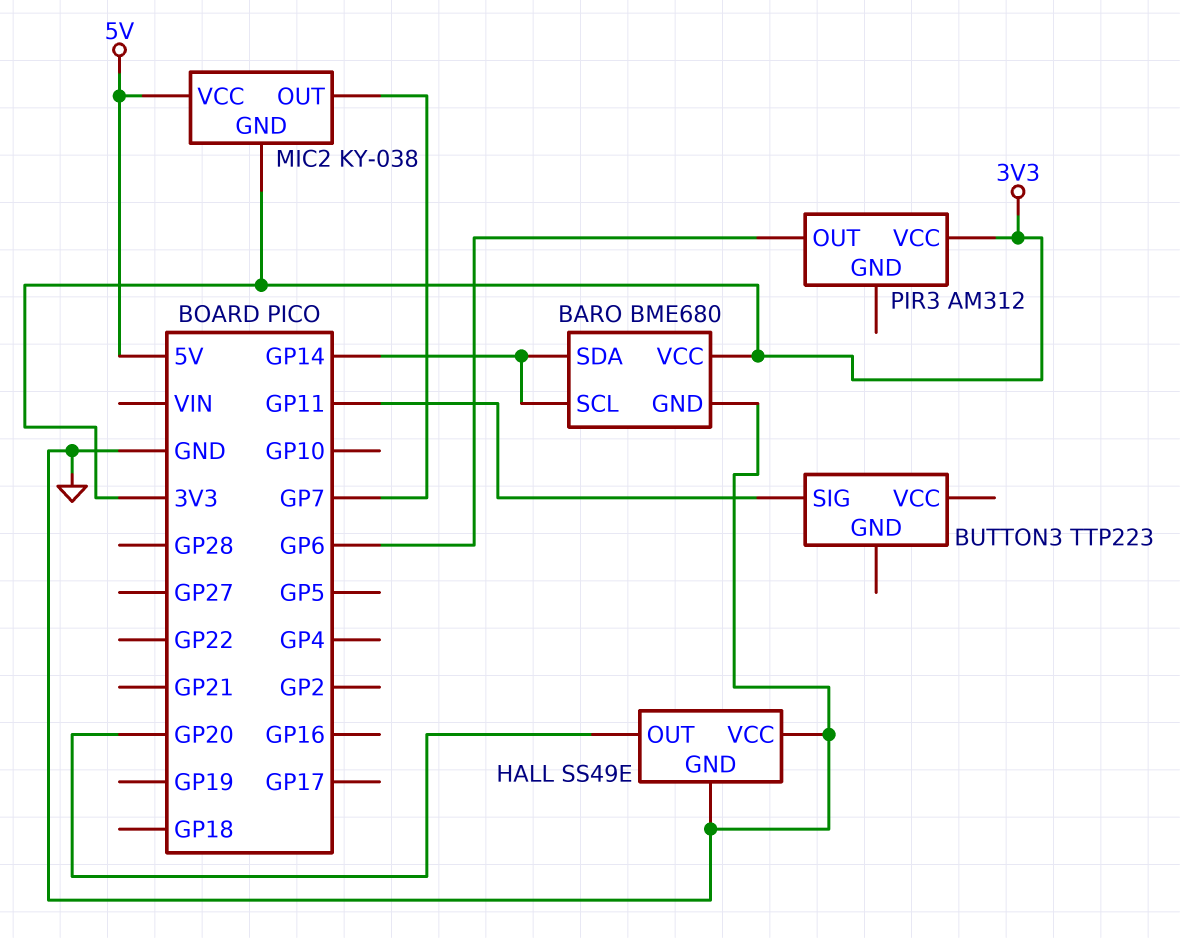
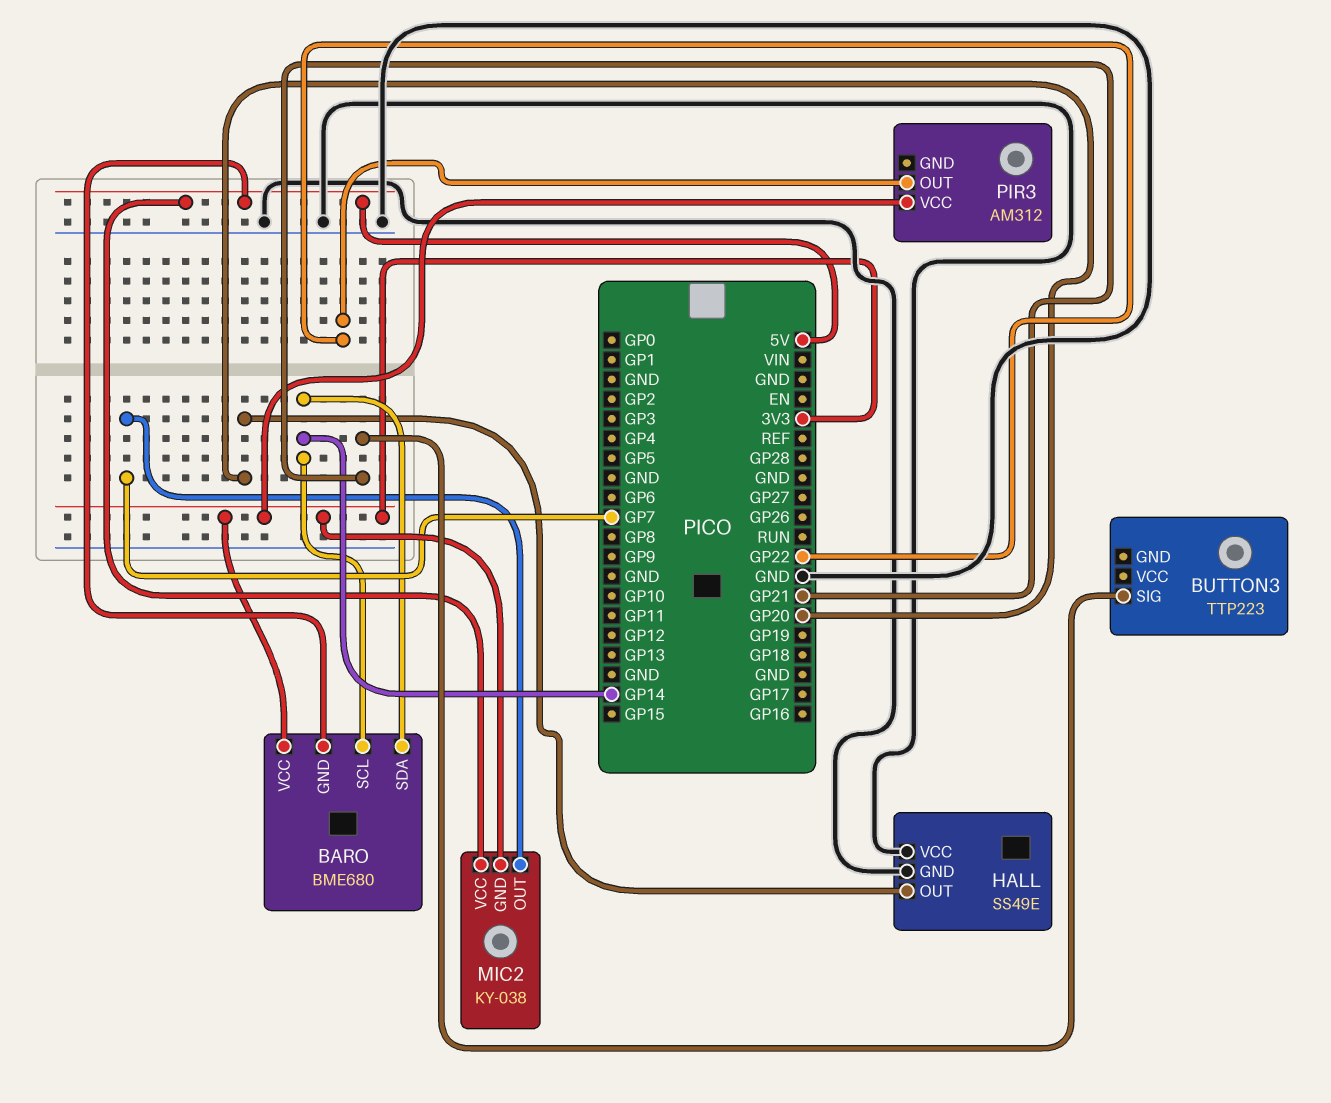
BARO pin GND: GND -> 5V
BUTTON3 pin SIG: GP11 -> GP21
PIR3 pin OUT: GP6 -> GP22

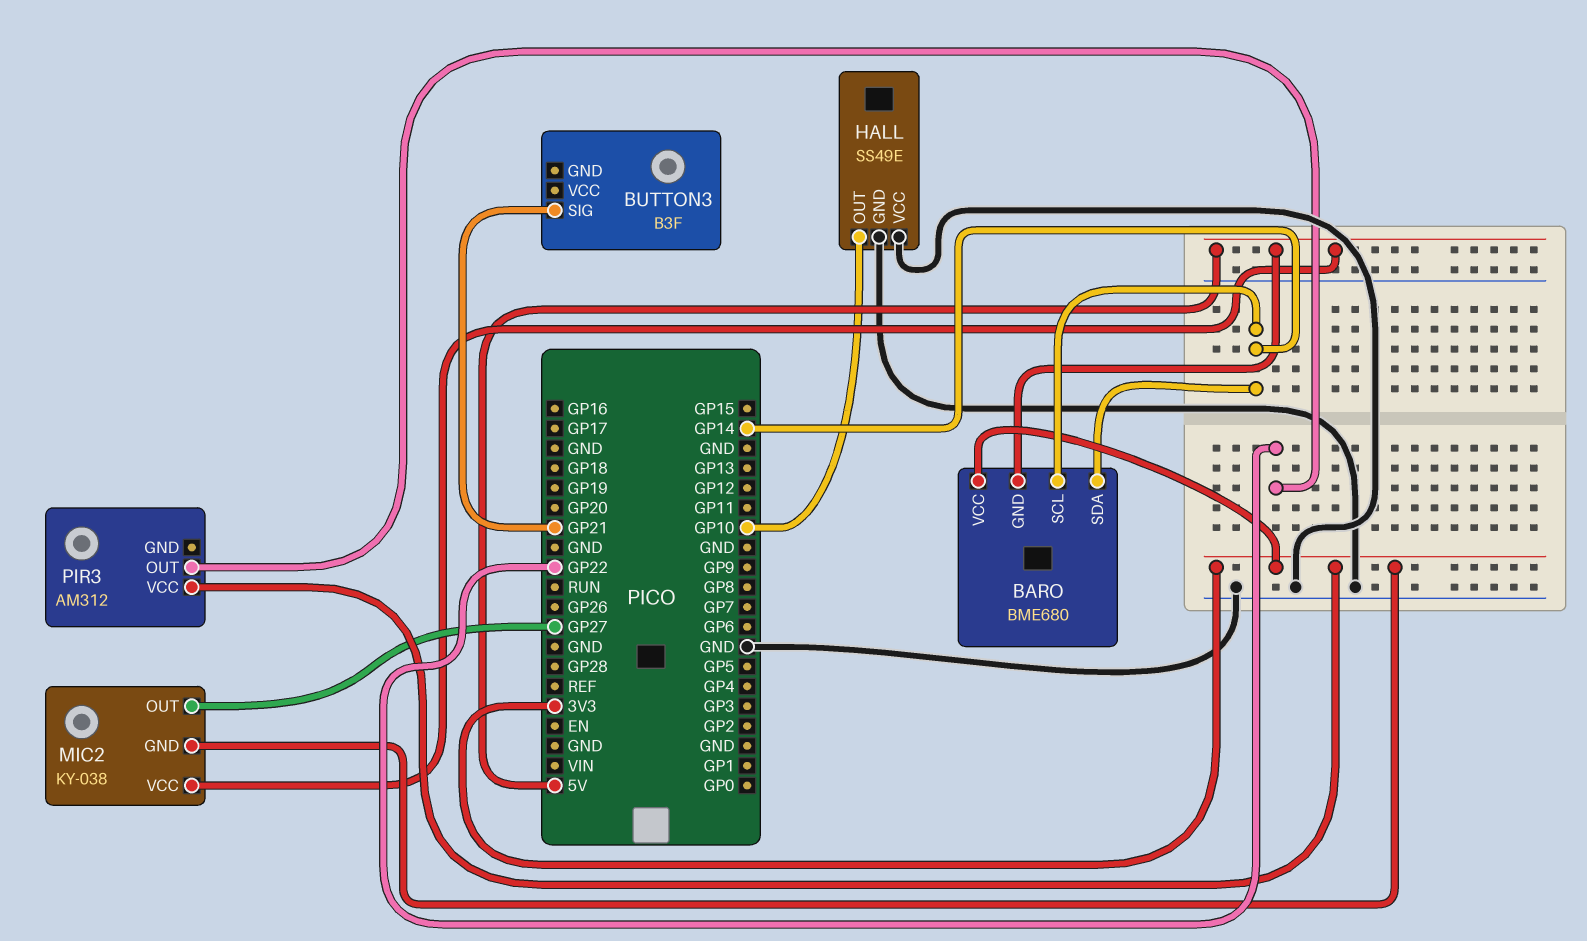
BUTTON3: TTP223 -> B3F
HALL pin OUT: GP20 -> GP10
MIC2 pin OUT: GP7 -> GP27

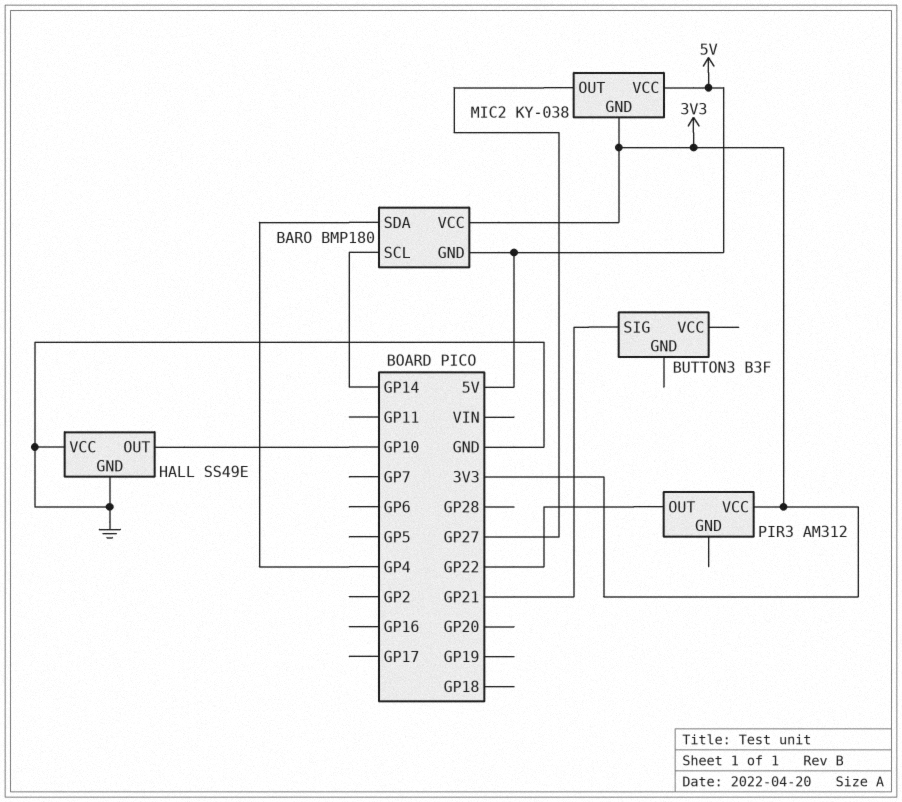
BARO: BME680 -> BMP180
BARO pin SDA: GP14 -> GP4

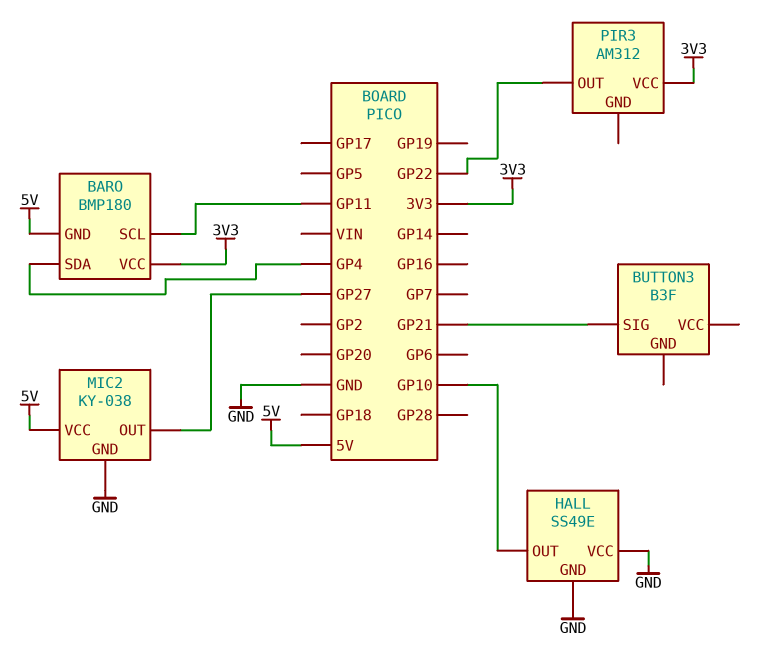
BARO pin SCL: GP14 -> GP11
MIC2 pin GND: 3V3 -> GND

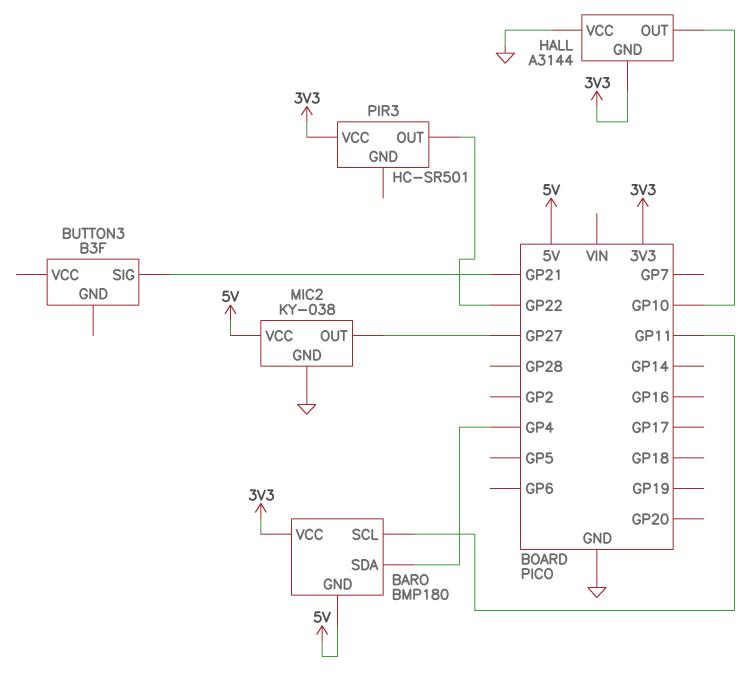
HALL: SS49E -> A3144
HALL pin GND: GND -> 3V3
PIR3: AM312 -> HC-SR501

